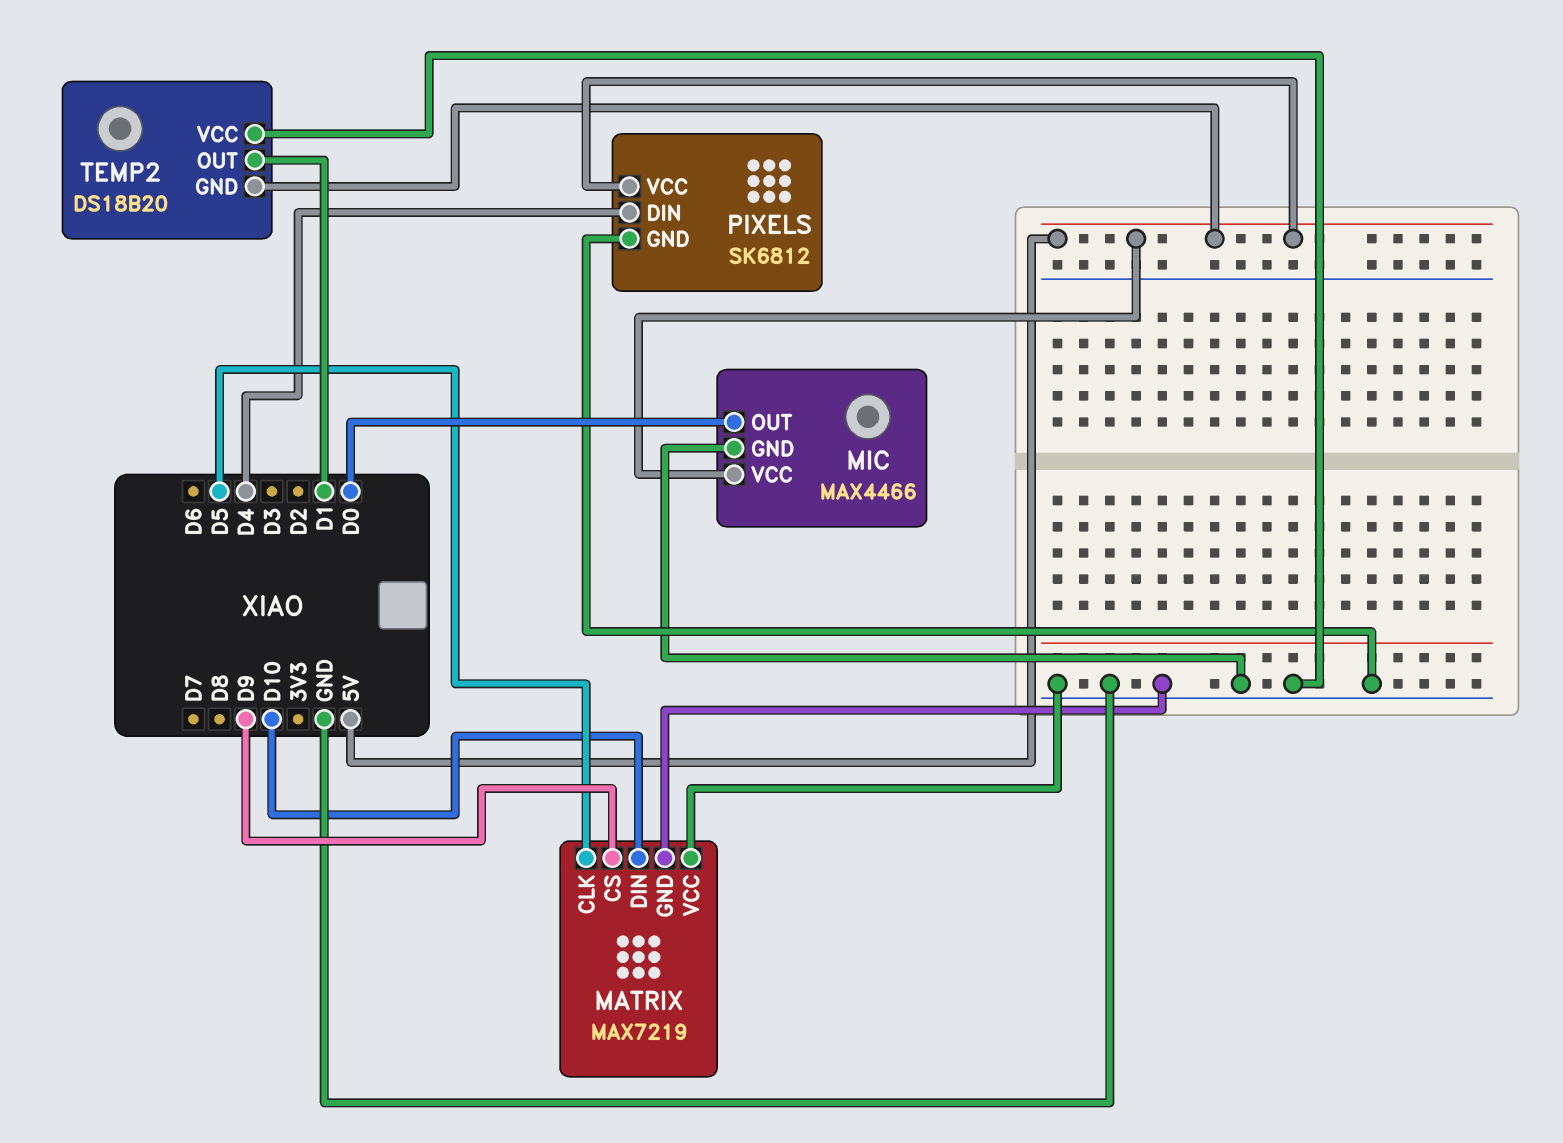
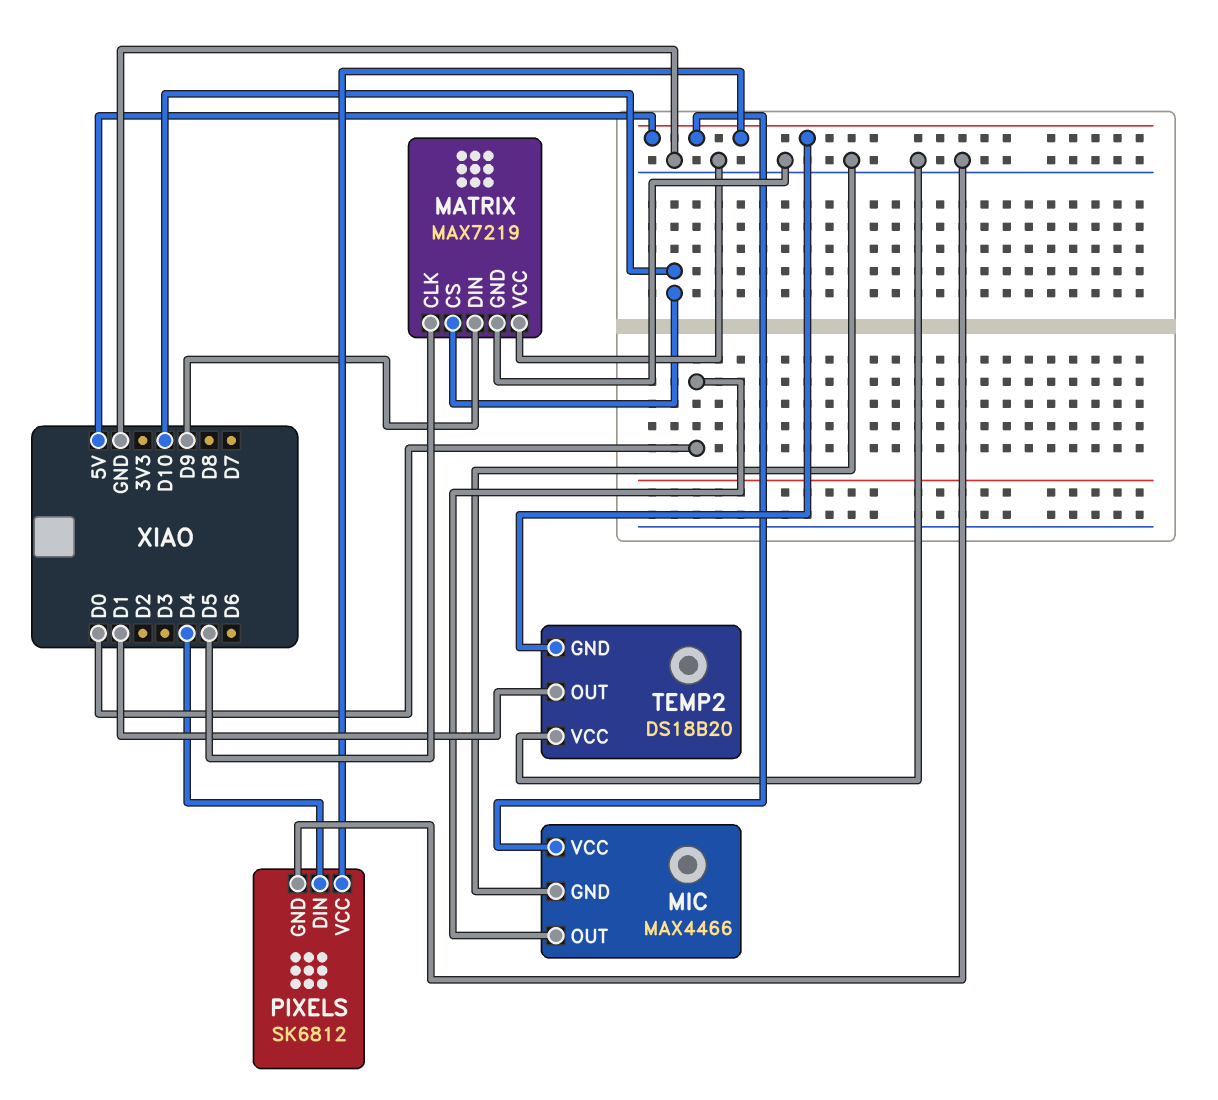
MATRIX pin CS: D9 -> D10
MATRIX pin DIN: D10 -> D9

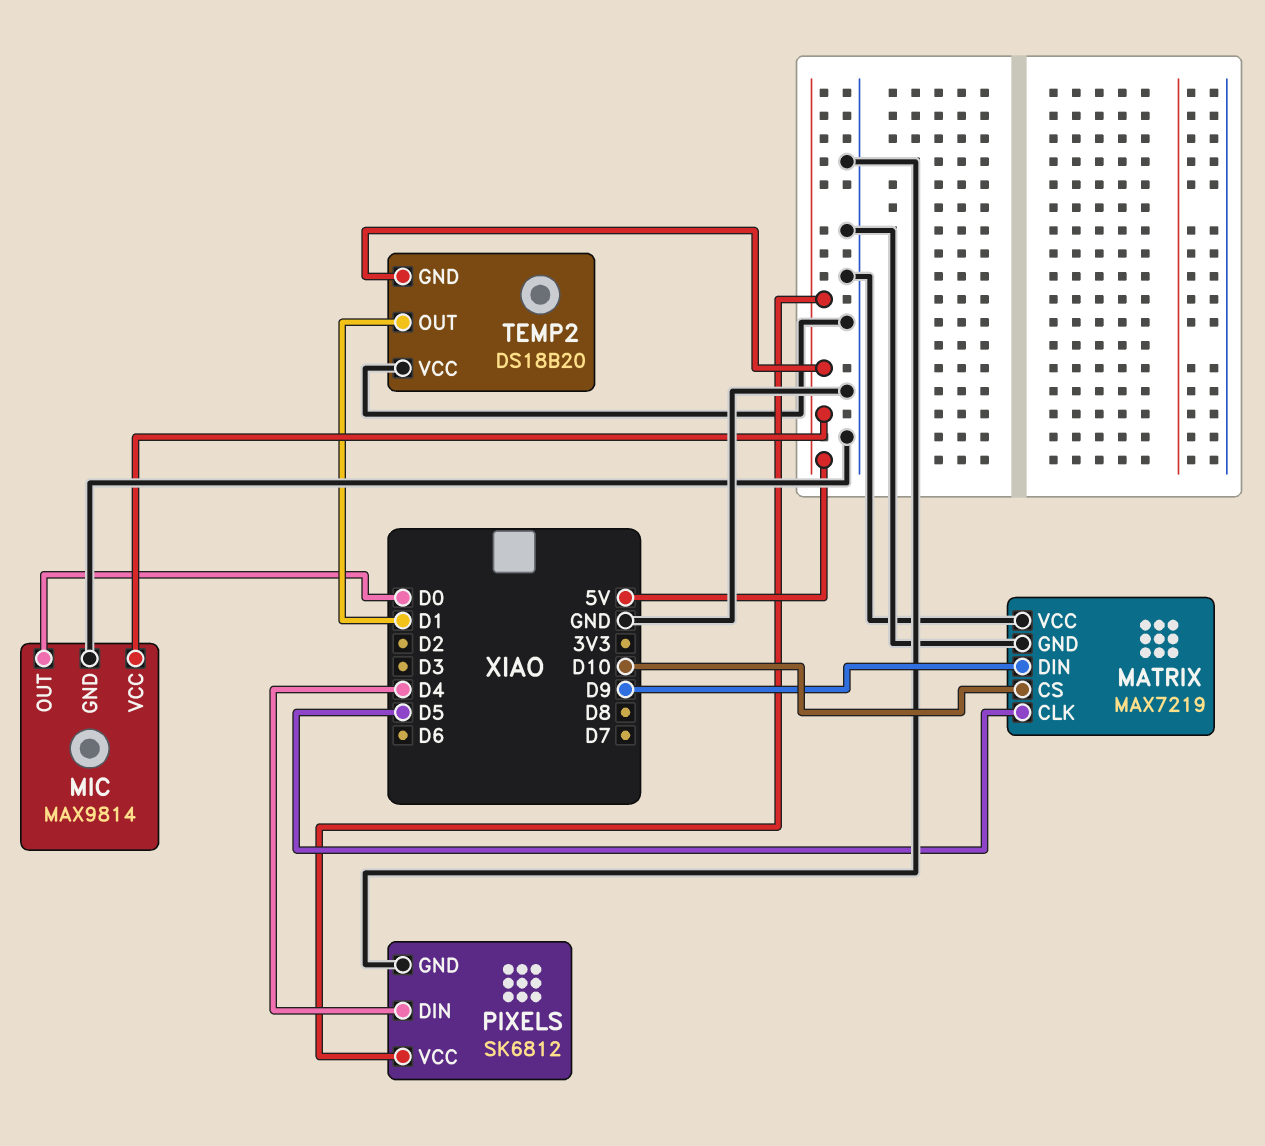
MIC: MAX4466 -> MAX9814

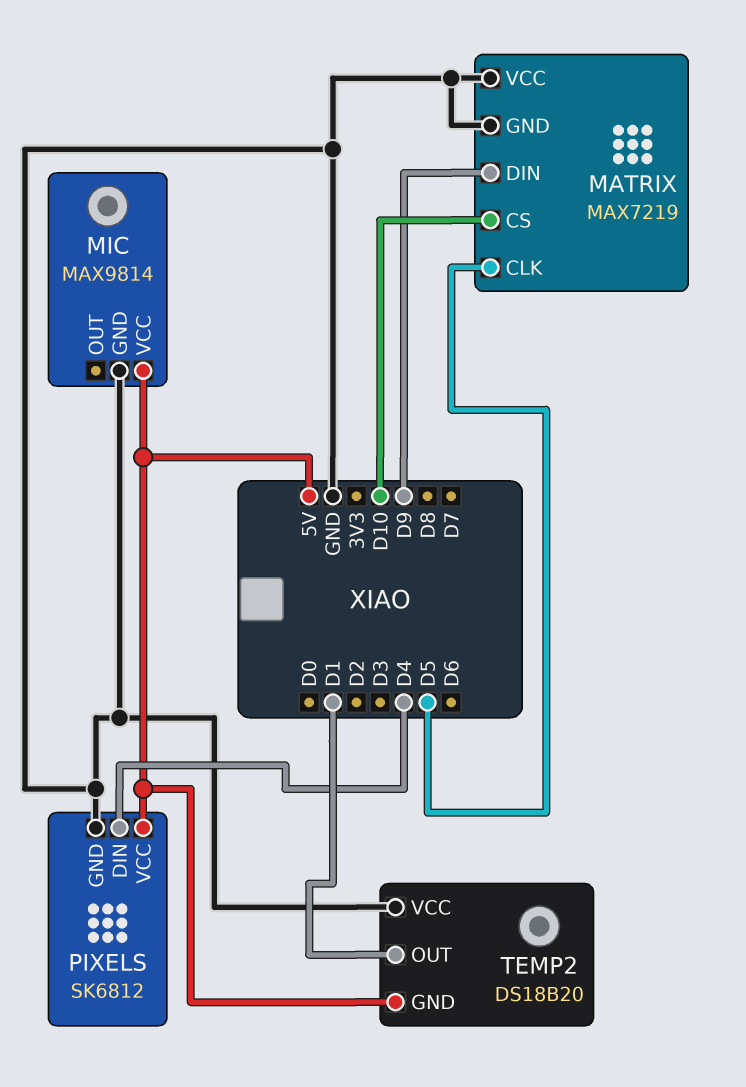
MIC pin OUT: D0 -> none

